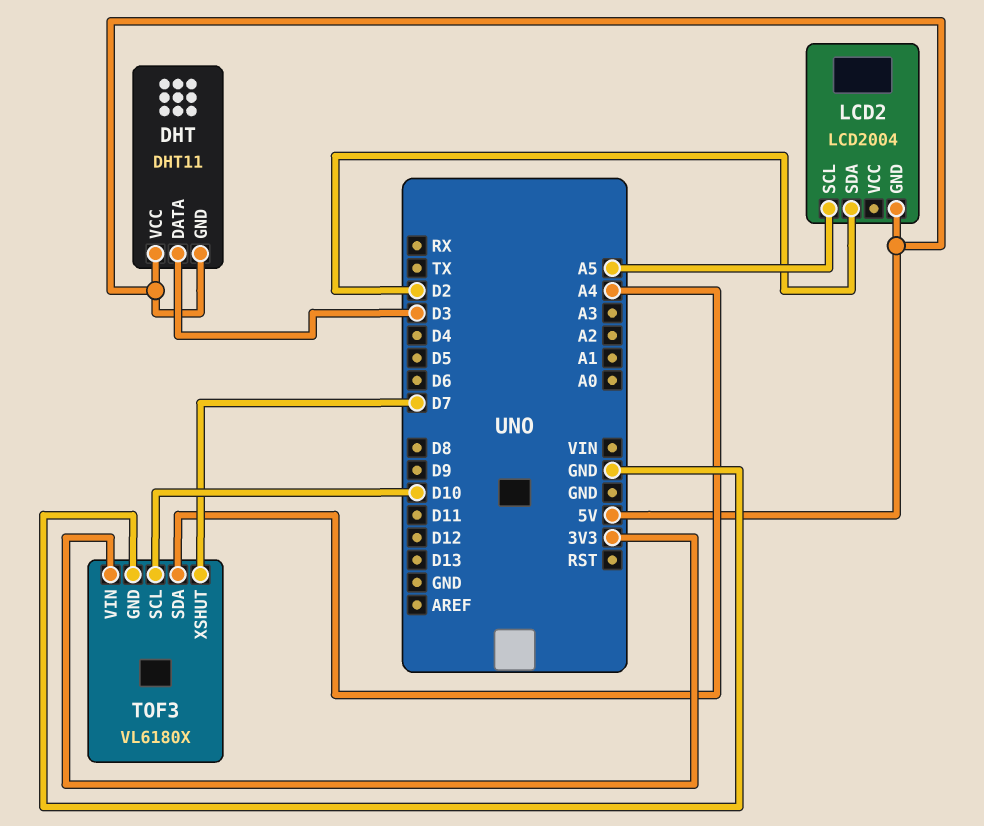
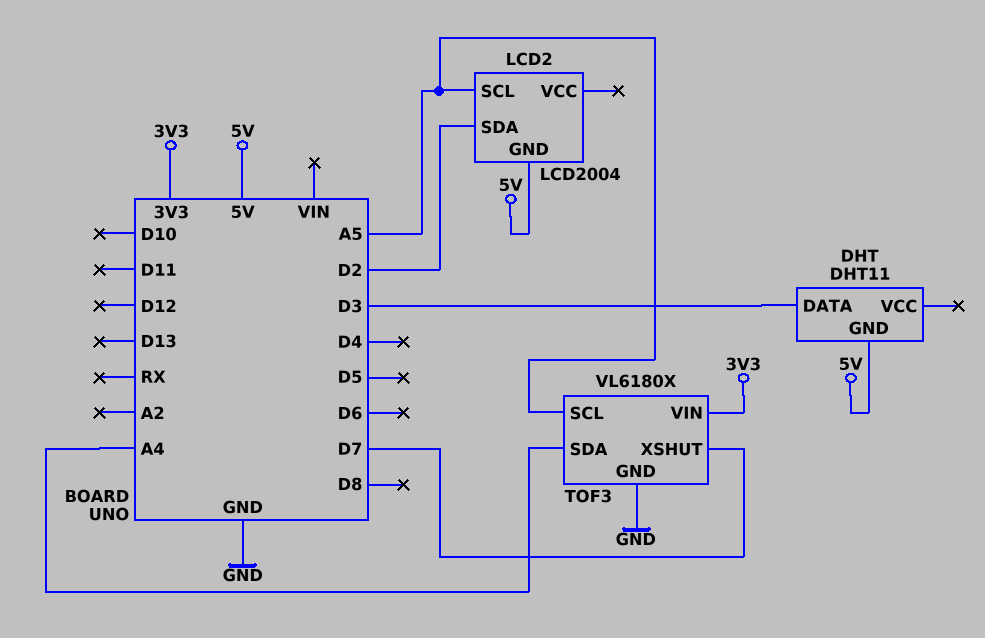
DHT pin VCC: 5V -> none
TOF3 pin SCL: D10 -> A5

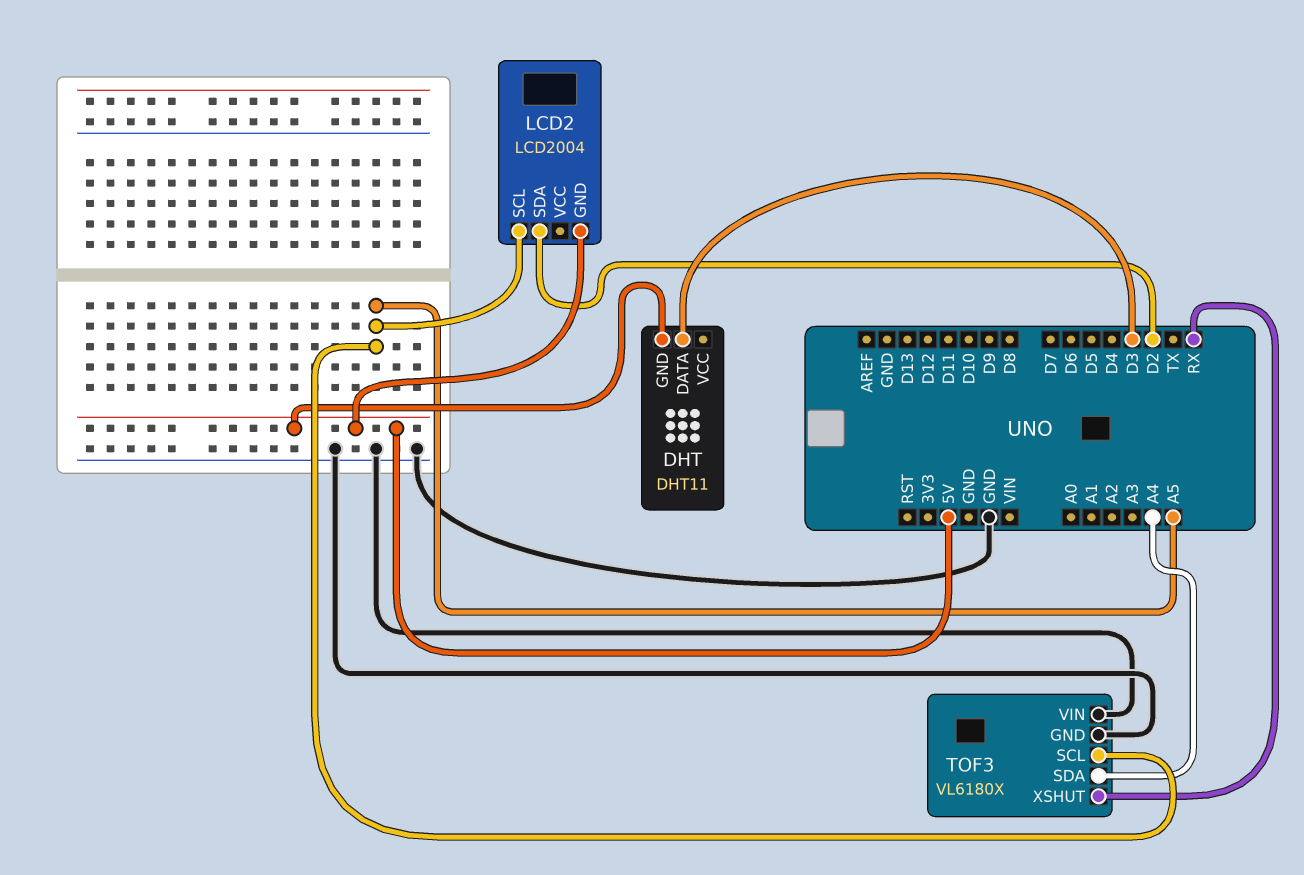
TOF3 pin VIN: 3V3 -> GND
TOF3 pin XSHUT: D7 -> RX

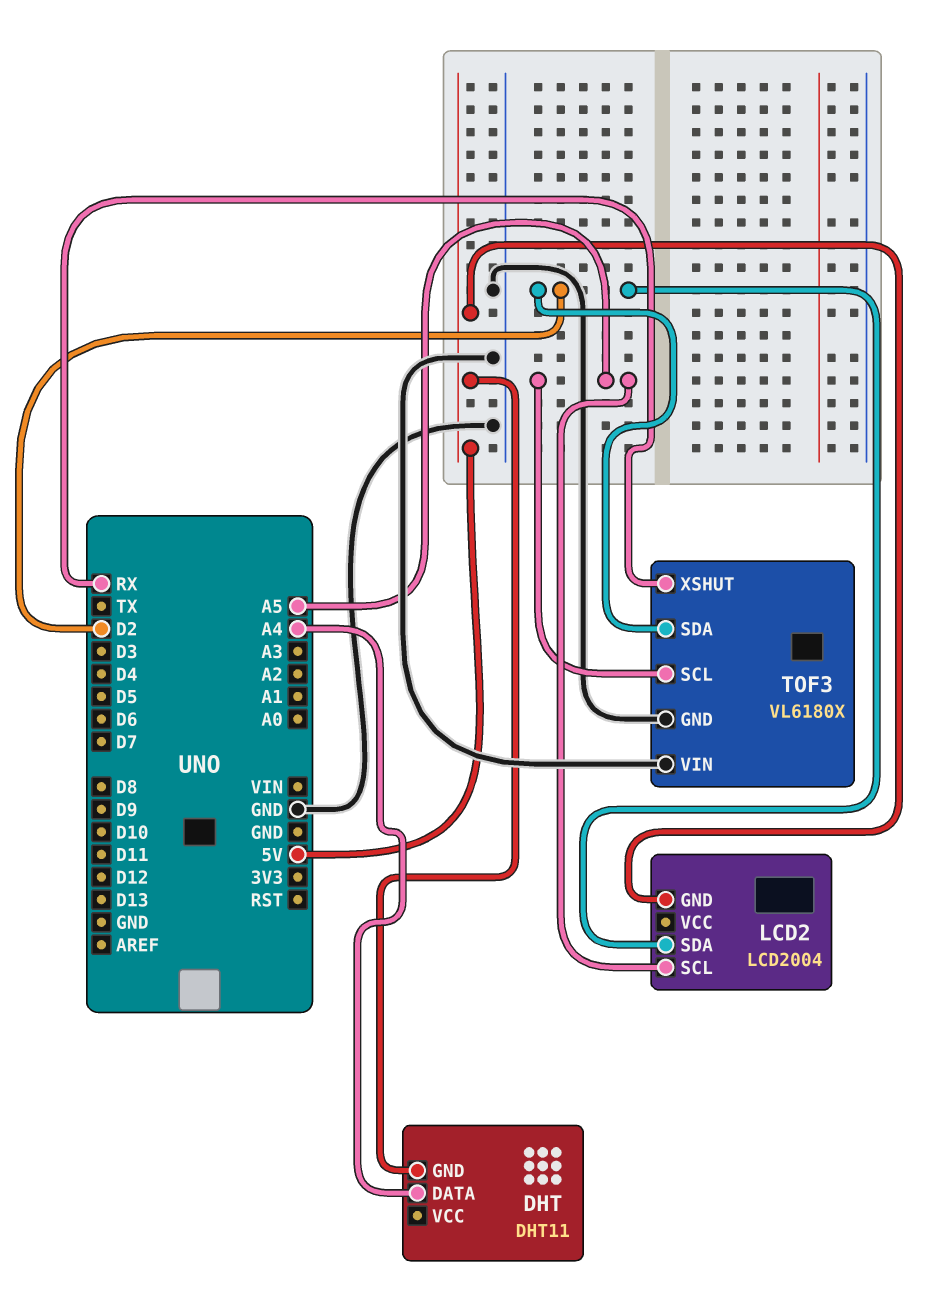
DHT pin DATA: D3 -> A4
TOF3 pin SDA: A4 -> D2

